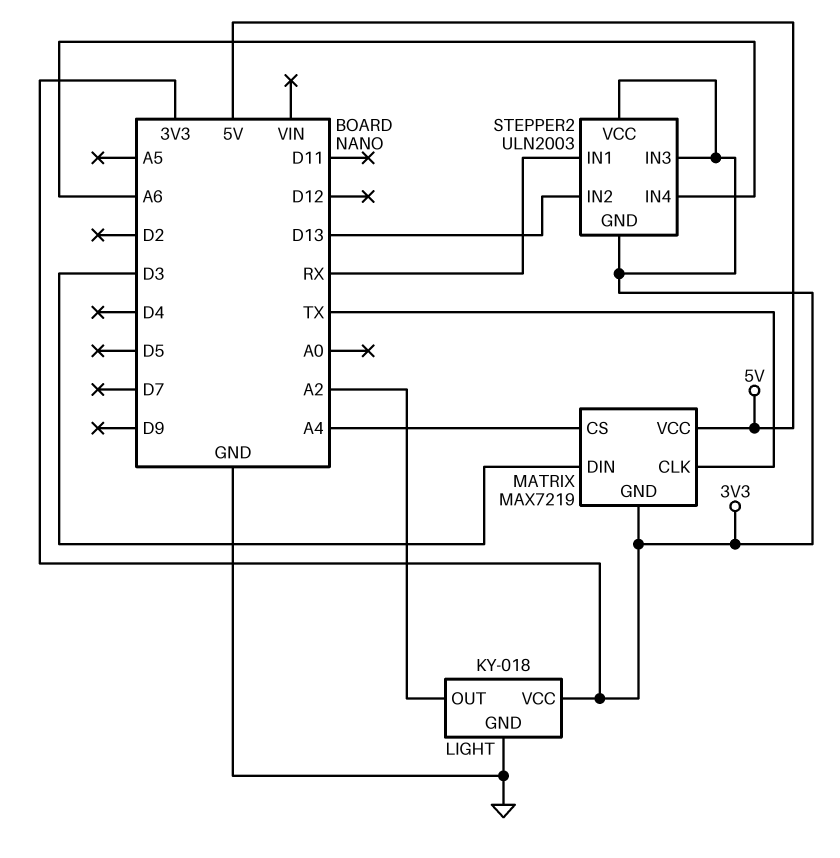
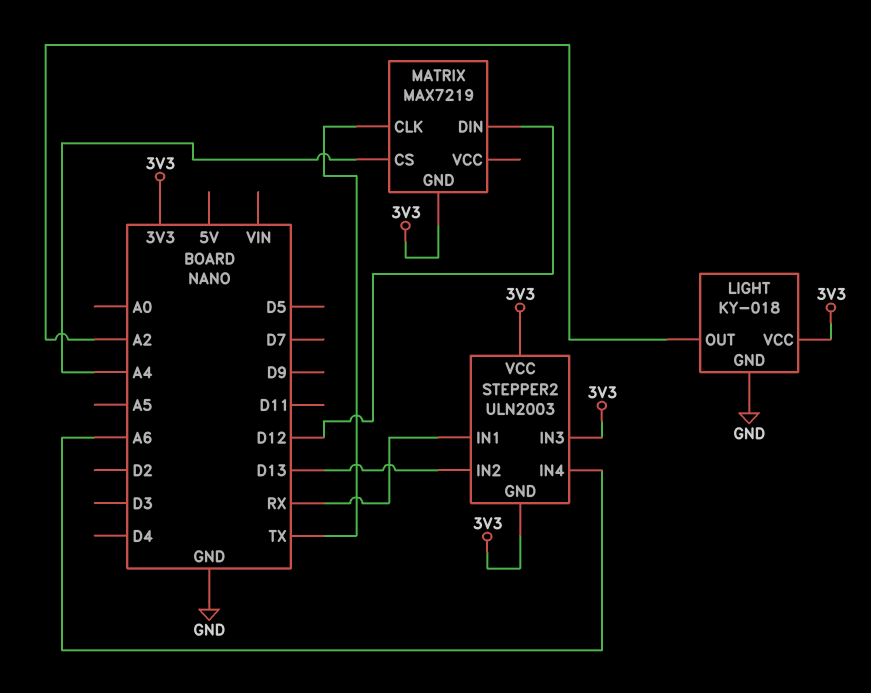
MATRIX pin DIN: D3 -> D12
MATRIX pin VCC: 5V -> none

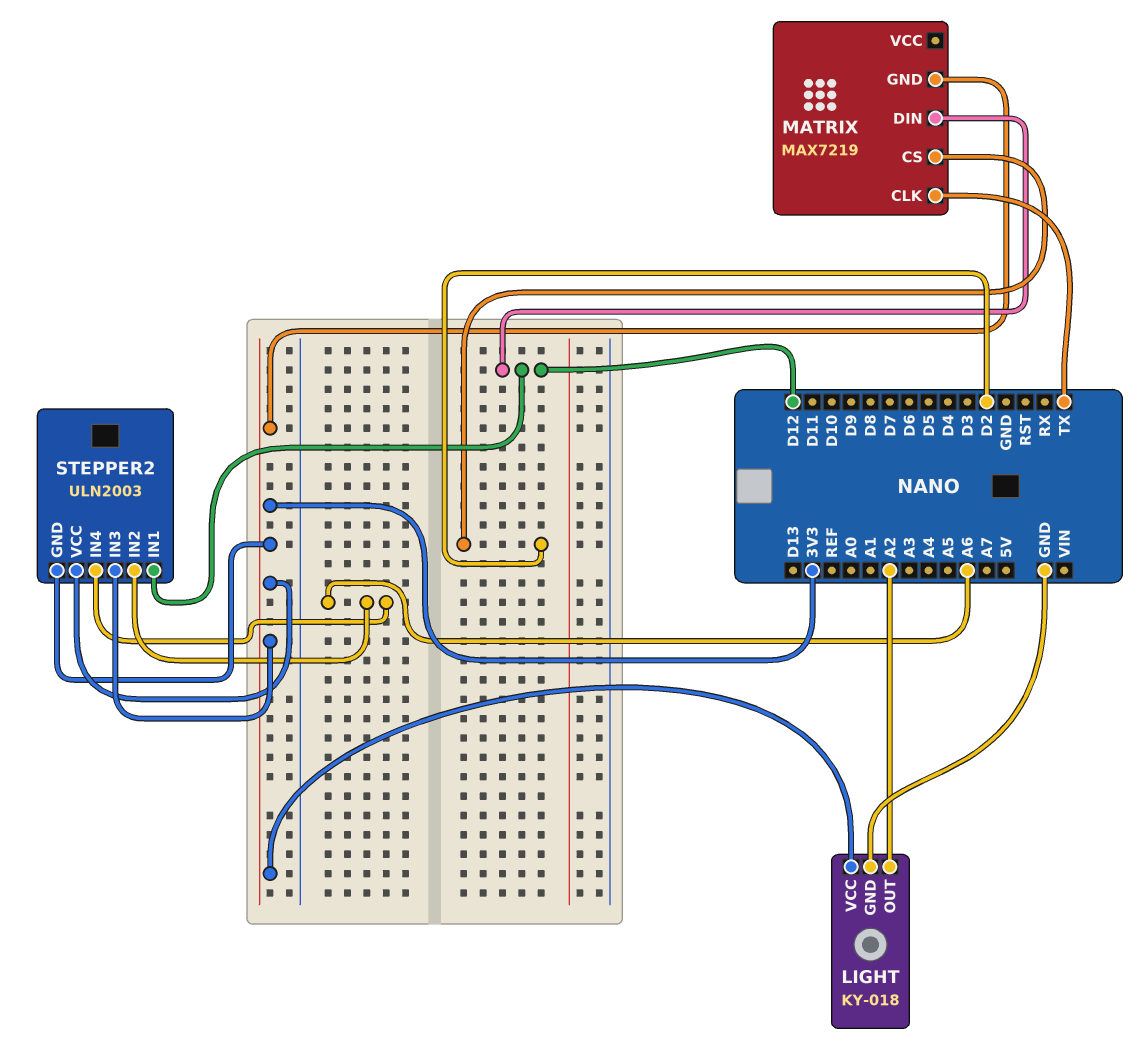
MATRIX pin CS: A4 -> D2
STEPPER2 pin IN1: RX -> D12
STEPPER2 pin IN2: D13 -> A6

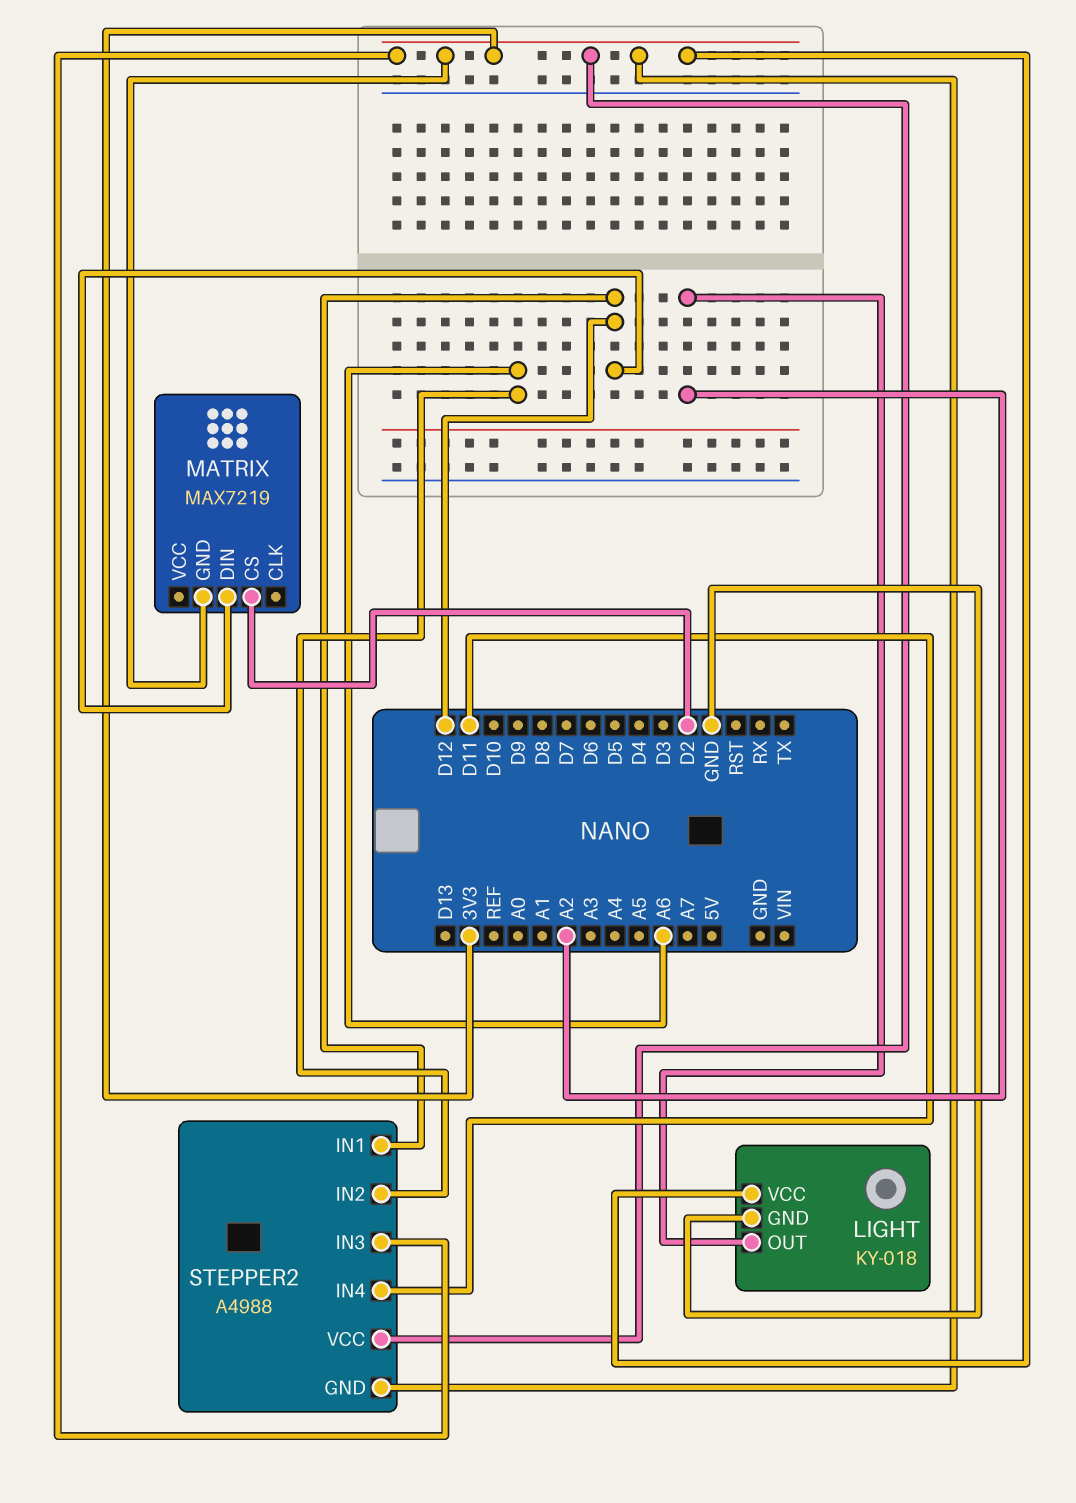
MATRIX pin CLK: TX -> none
STEPPER2: ULN2003 -> A4988
STEPPER2 pin IN4: A6 -> D11

